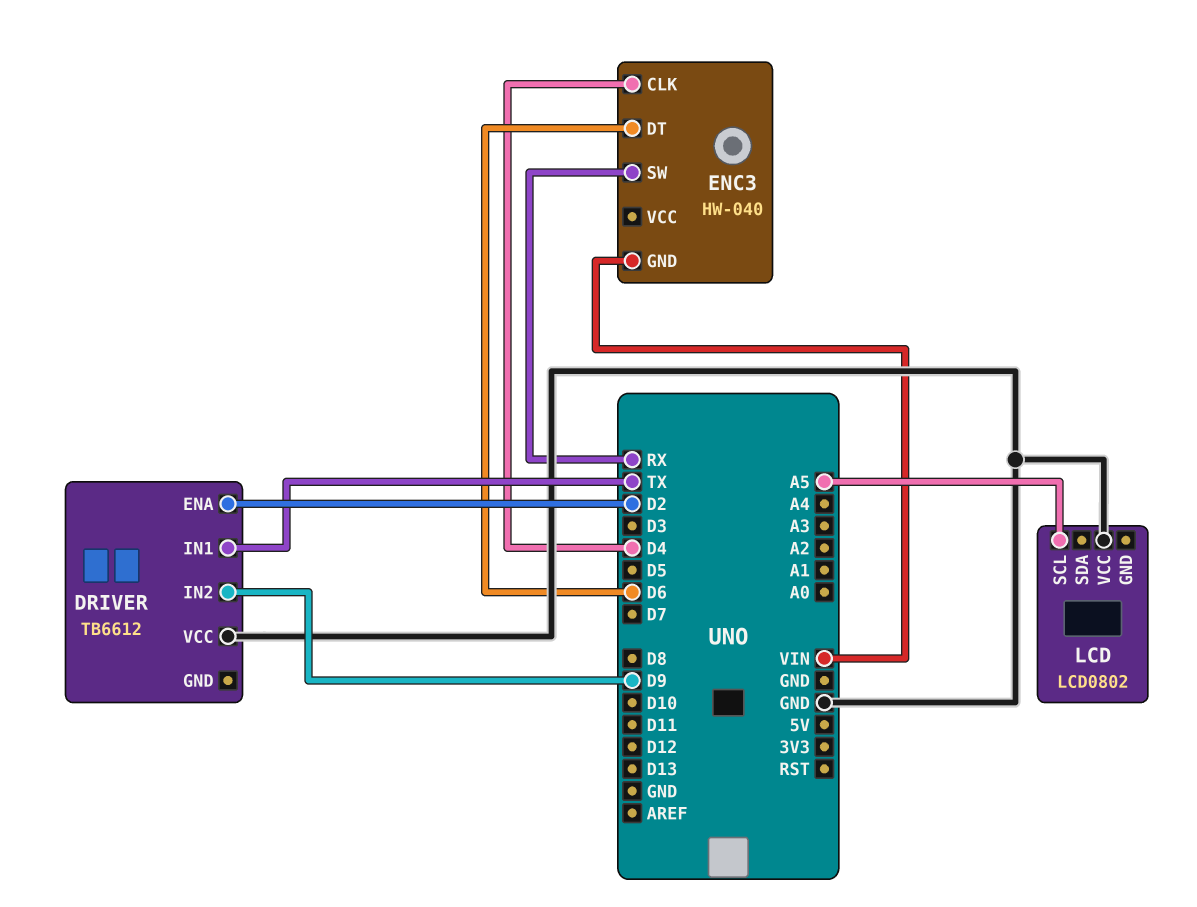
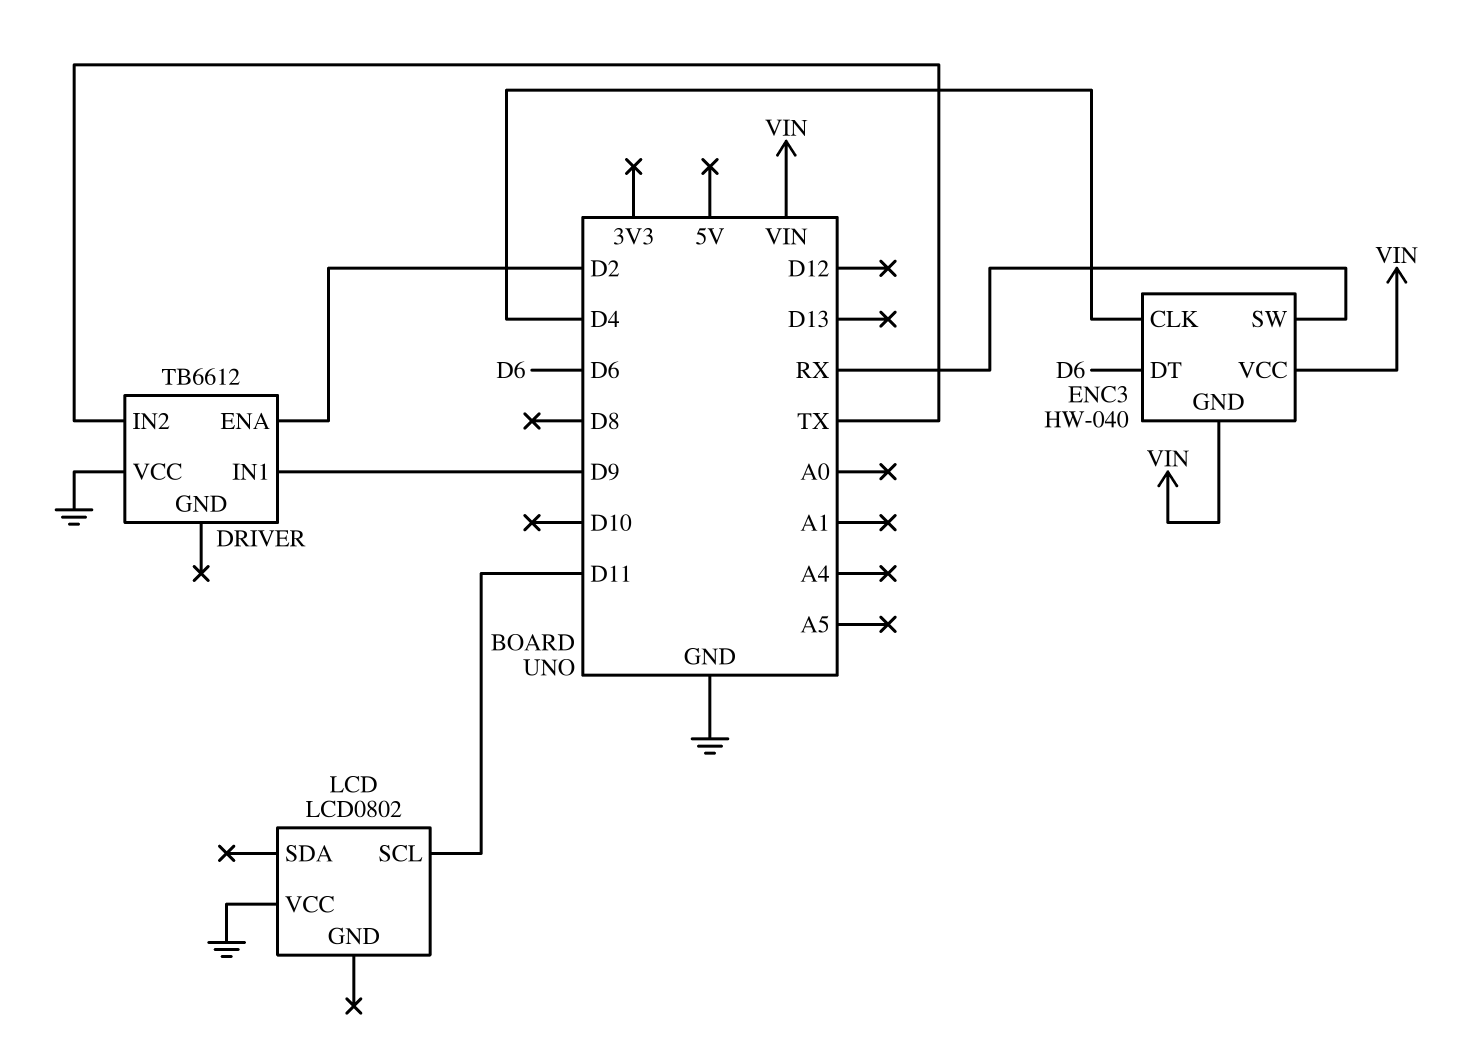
DRIVER pin IN1: TX -> D9
DRIVER pin IN2: D9 -> TX
ENC3 pin VCC: none -> VIN
LCD pin SCL: A5 -> D11

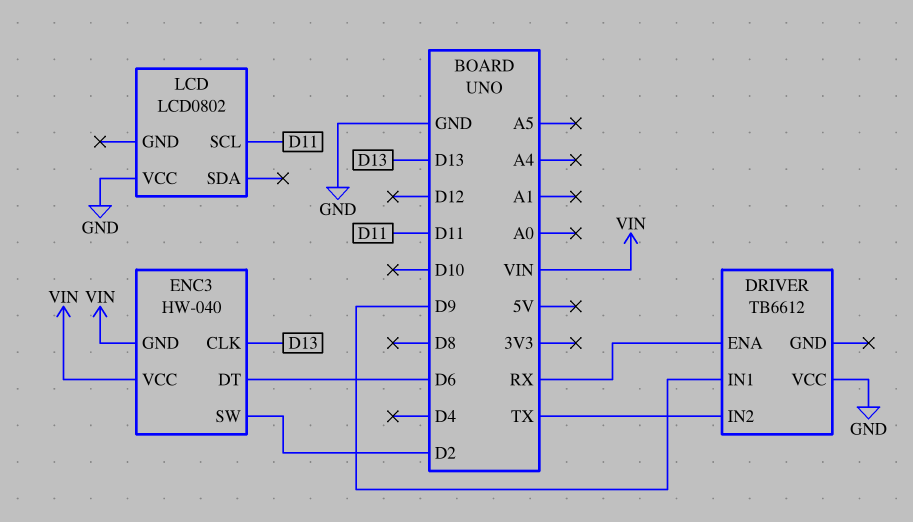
DRIVER pin ENA: D2 -> RX
ENC3 pin CLK: D4 -> D13
ENC3 pin SW: RX -> D2

